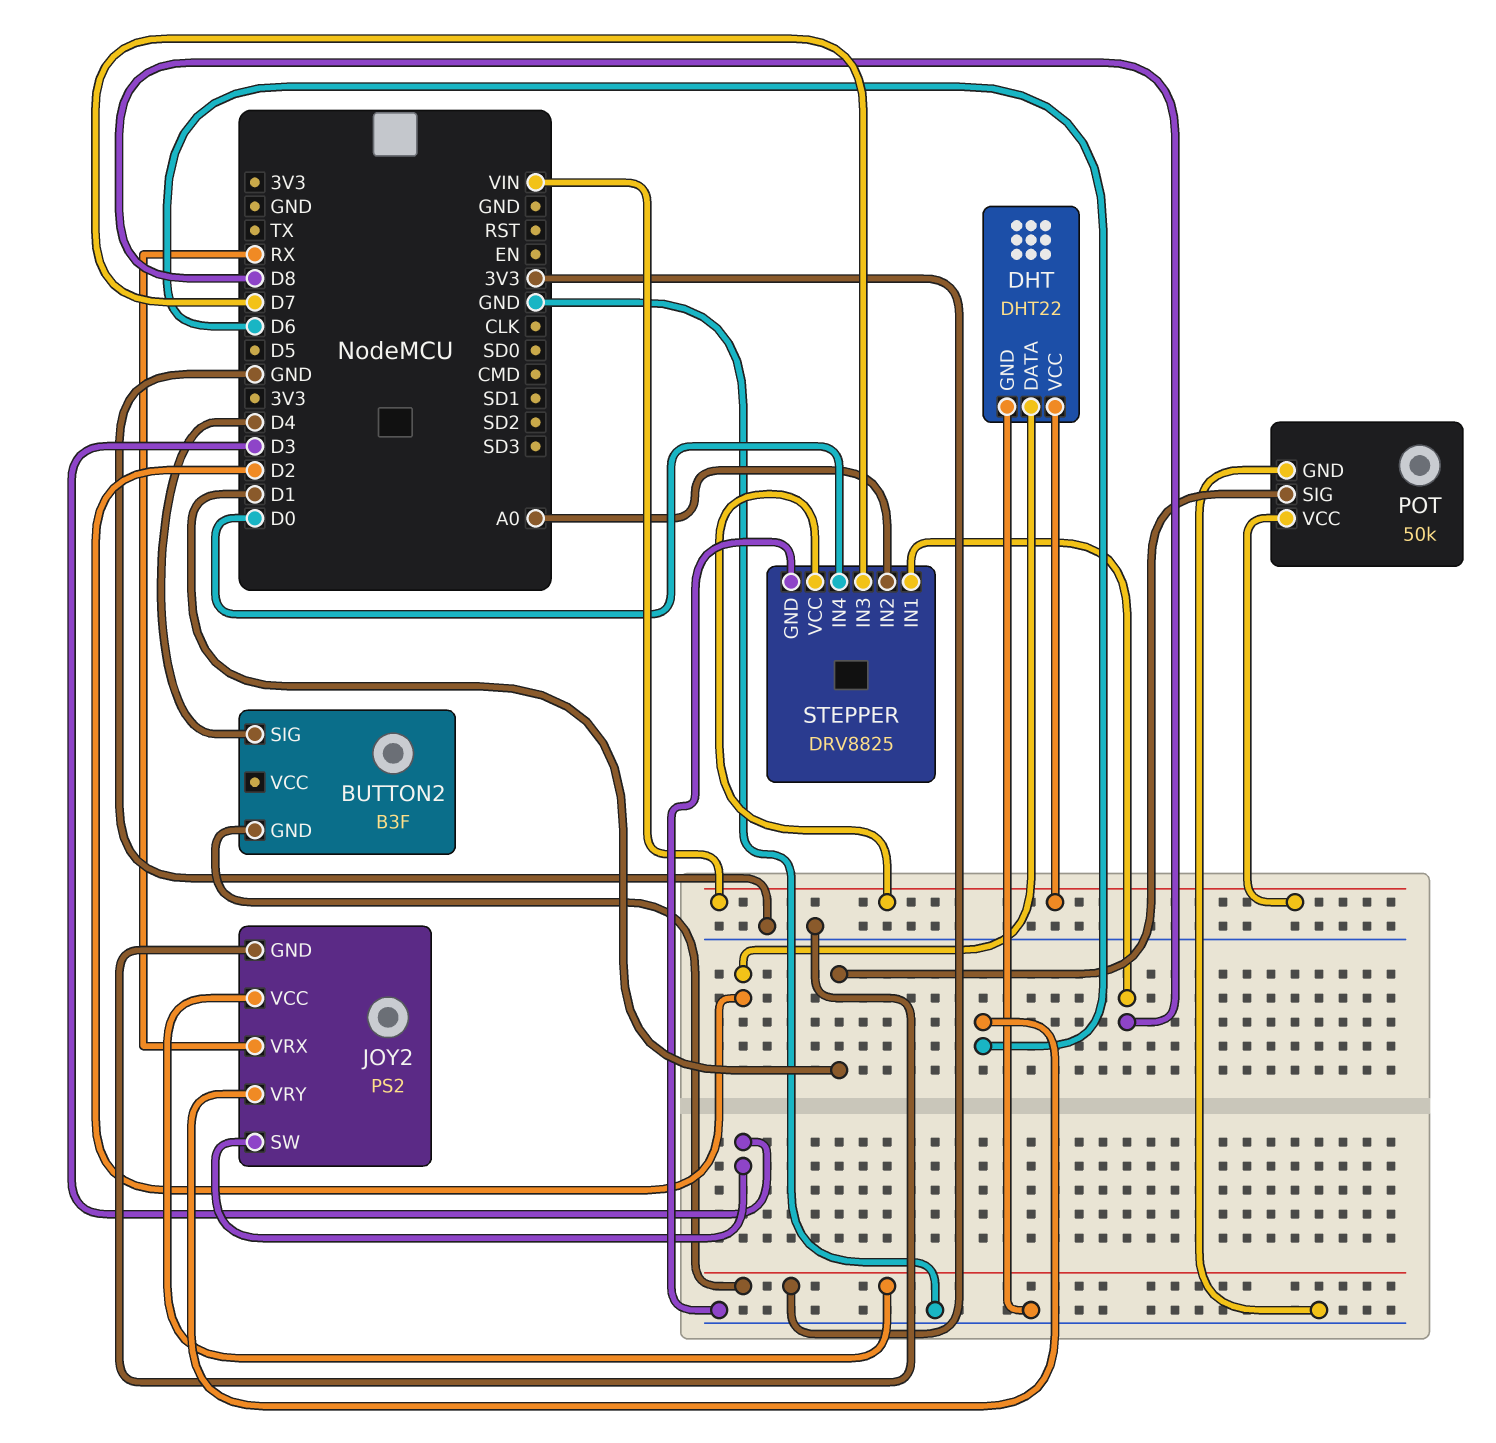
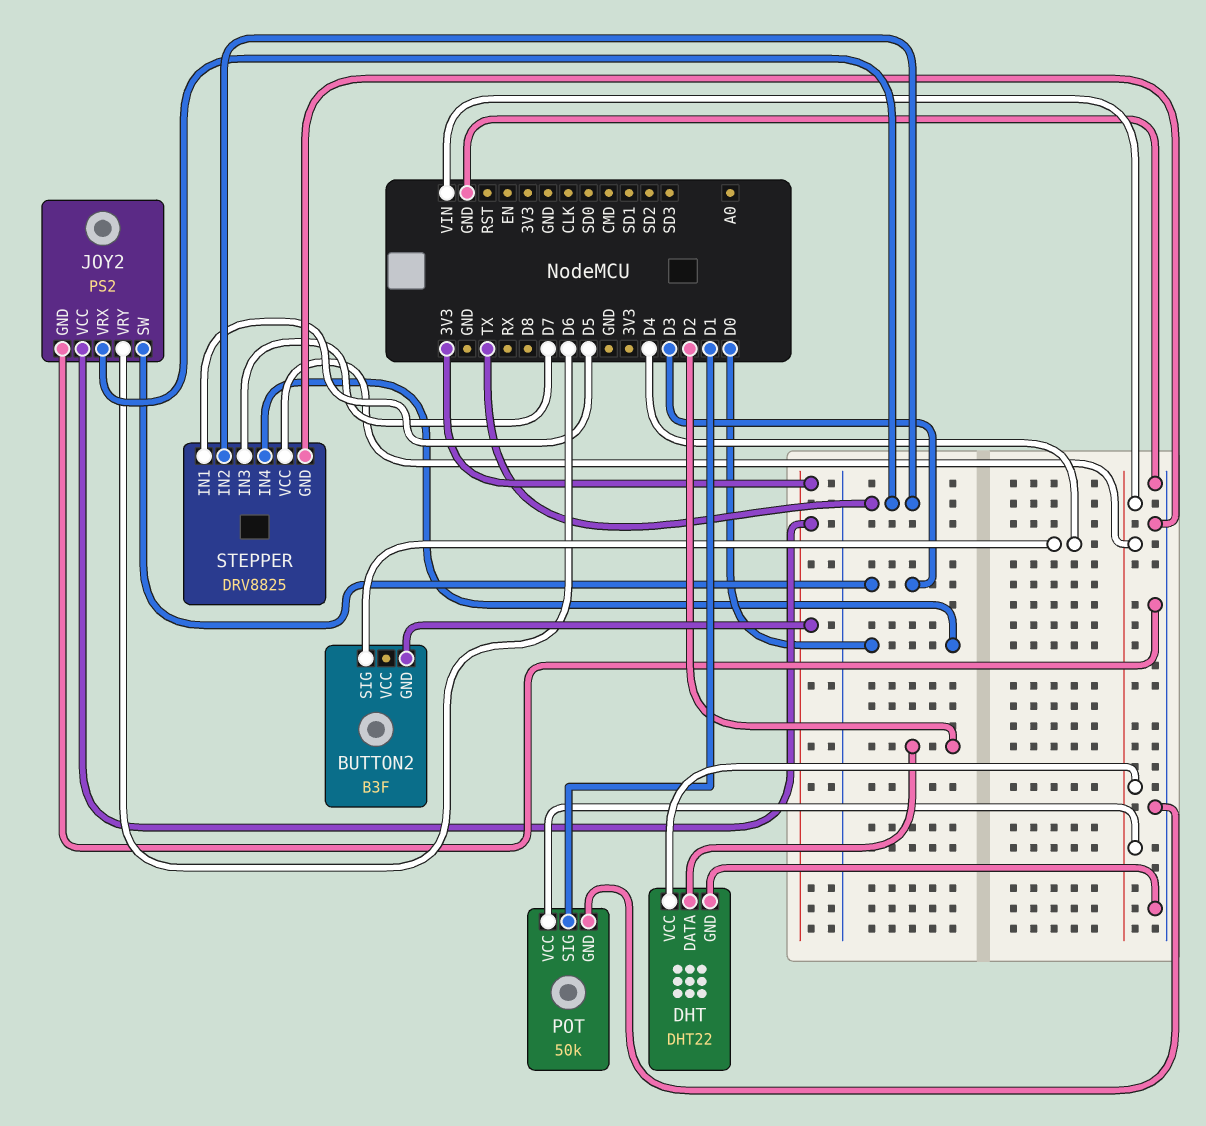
JOY2 pin VRX: RX -> TX
STEPPER pin IN1: D8 -> D5
STEPPER pin IN2: A0 -> TX

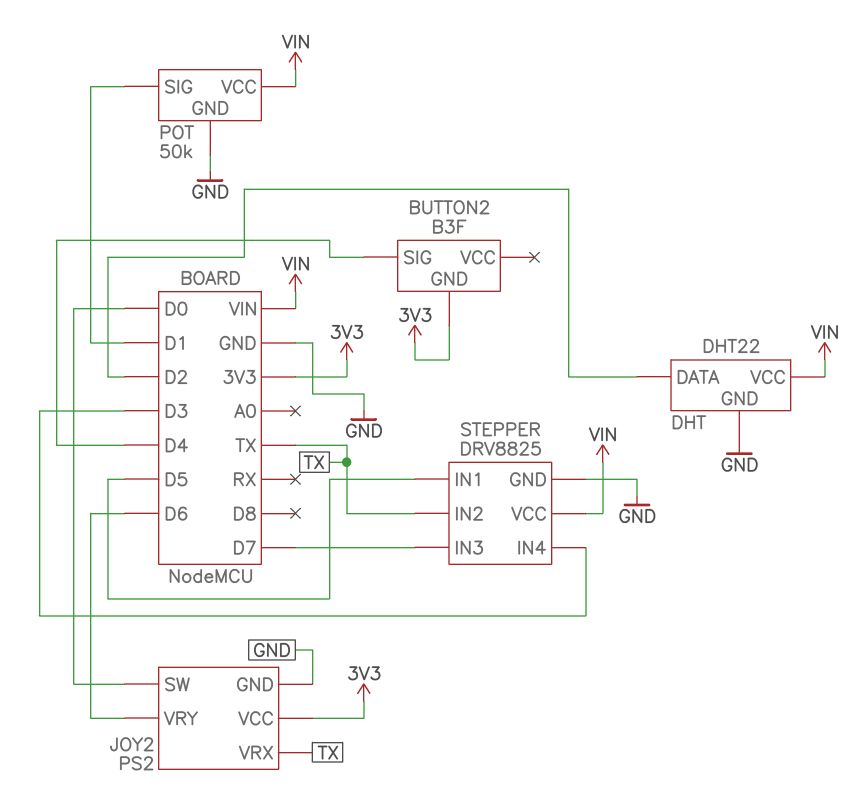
JOY2 pin SW: D3 -> D0
STEPPER pin IN4: D0 -> D3

